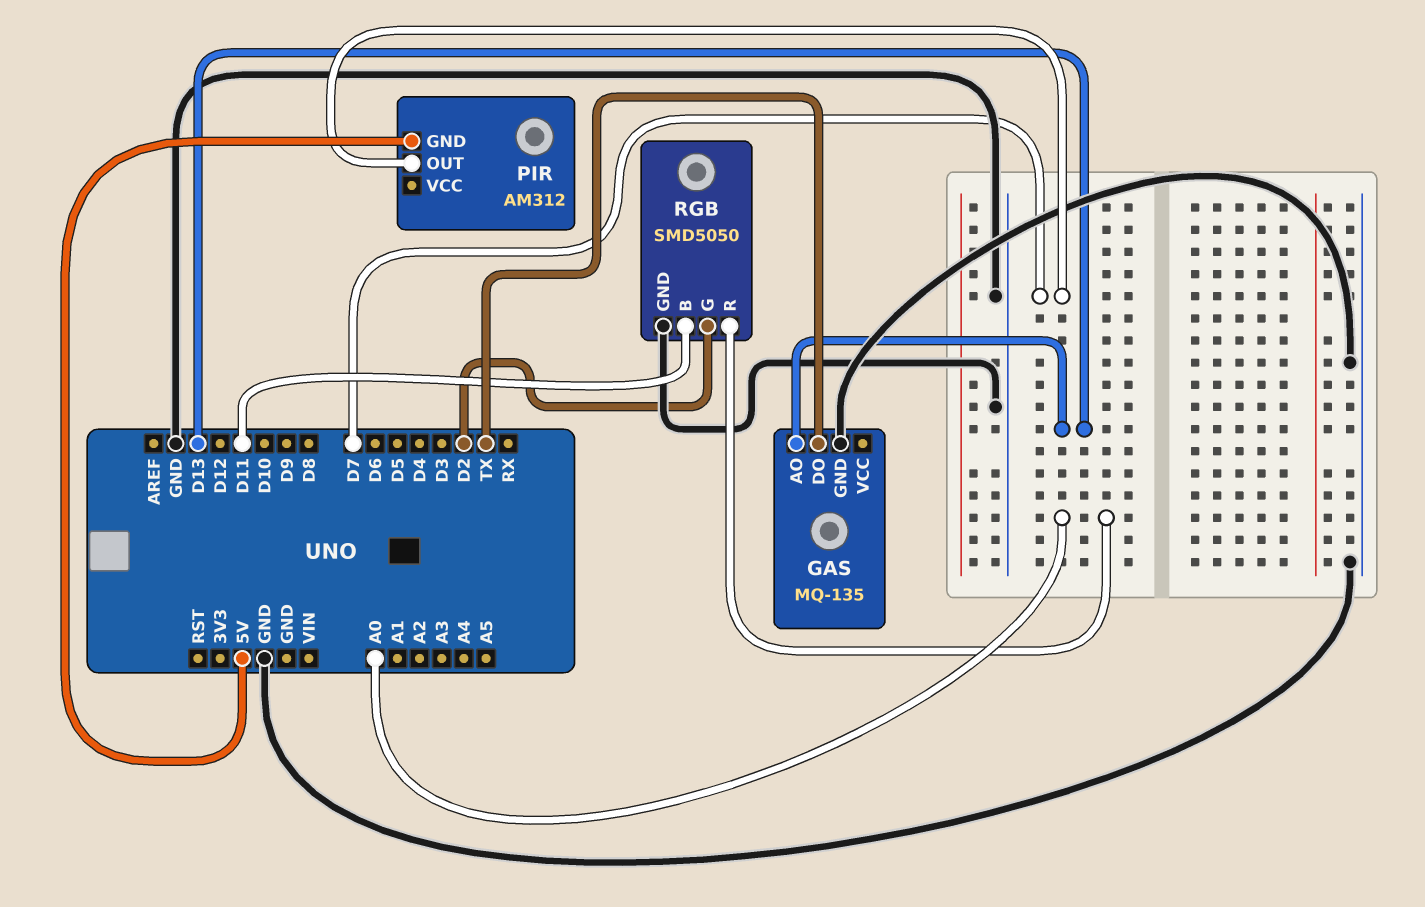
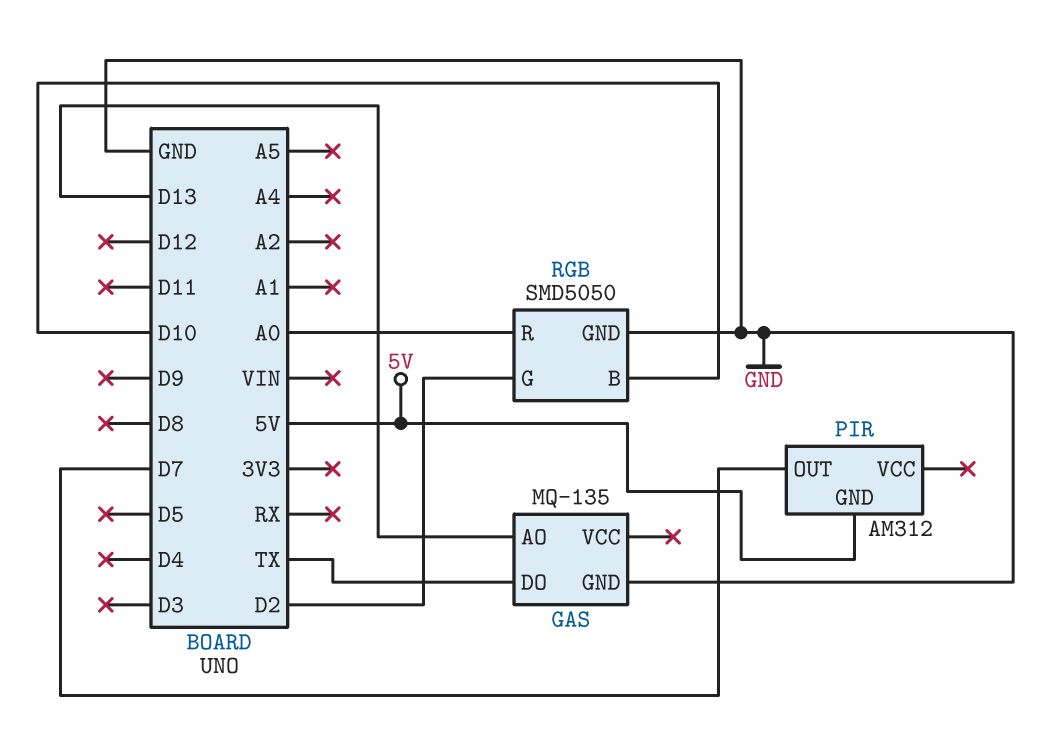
RGB pin B: D11 -> D10

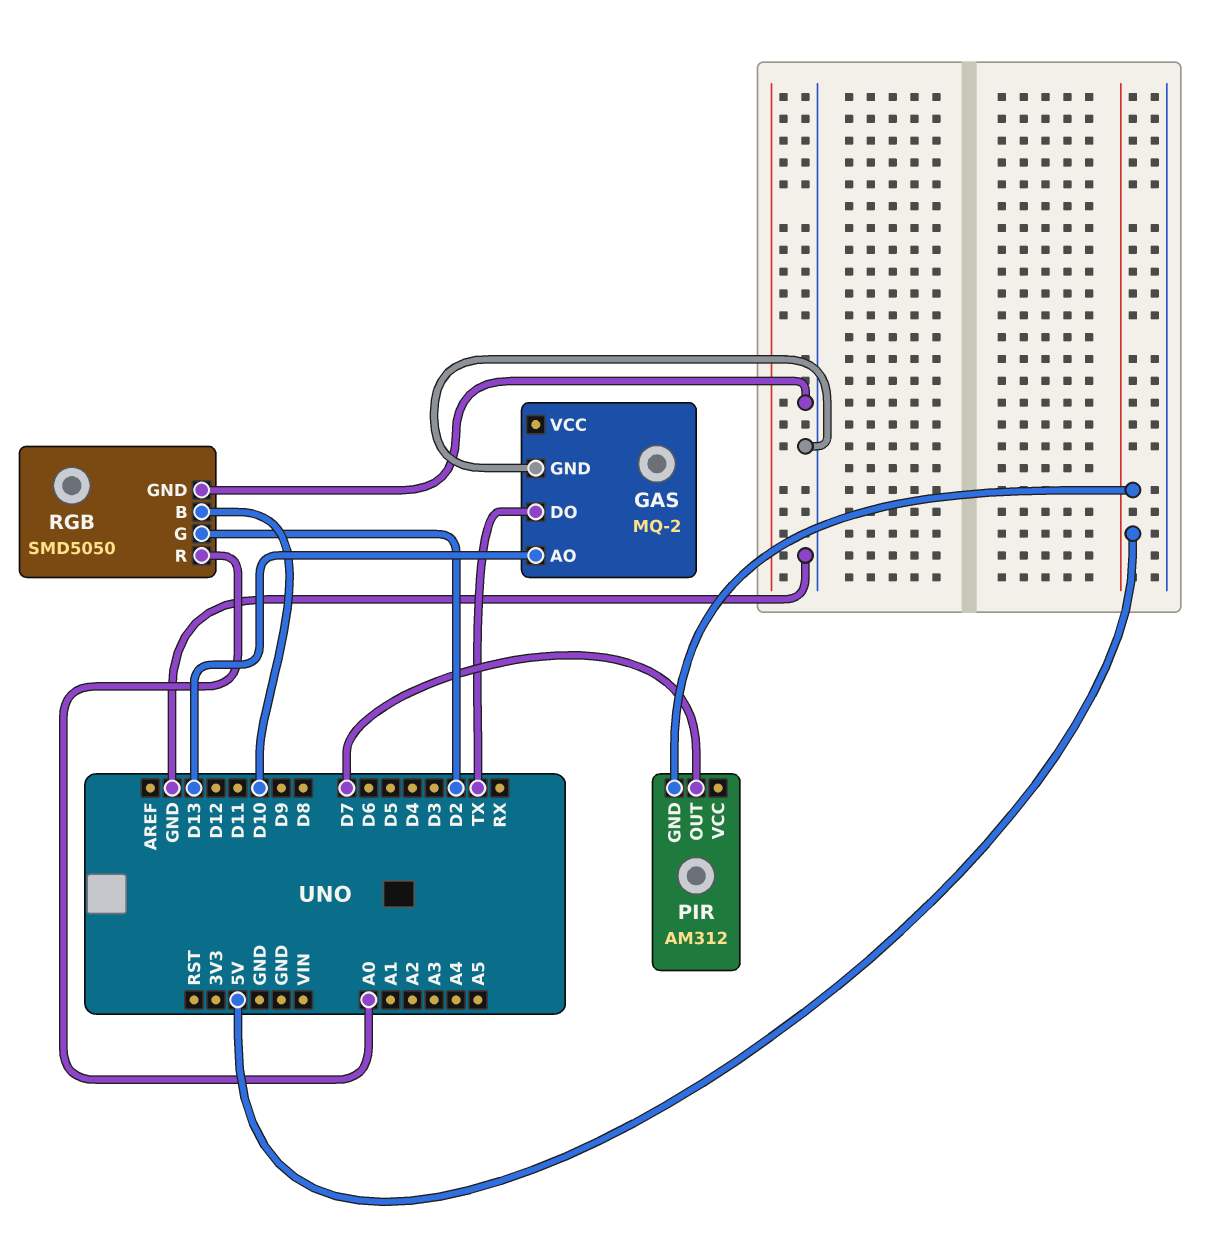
GAS: MQ-135 -> MQ-2

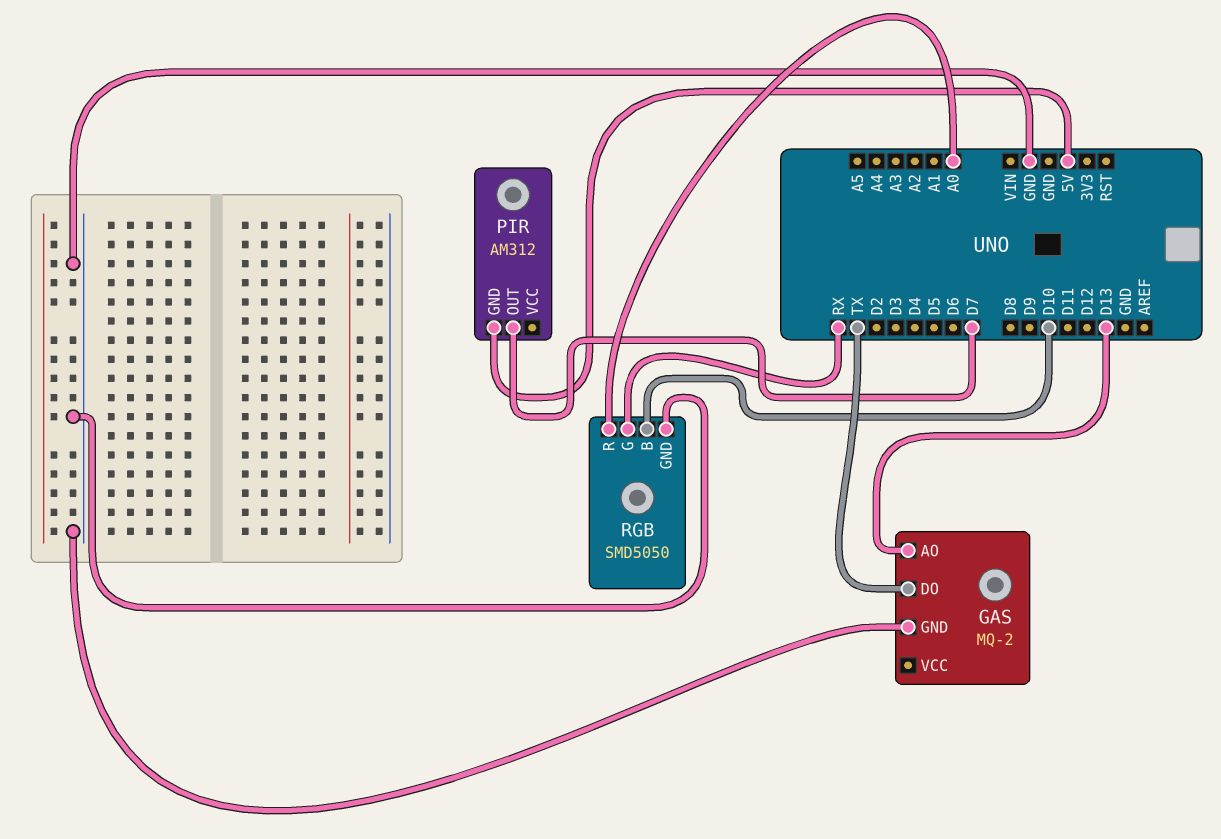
RGB pin G: D2 -> RX

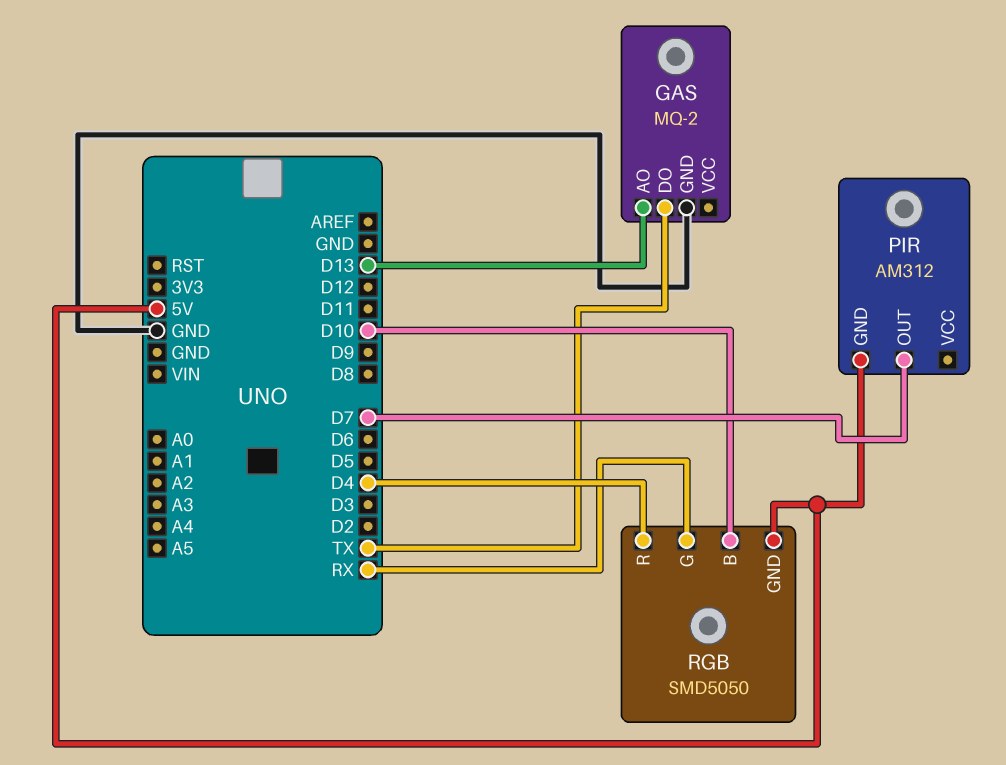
RGB pin GND: GND -> 5V
RGB pin R: A0 -> D4

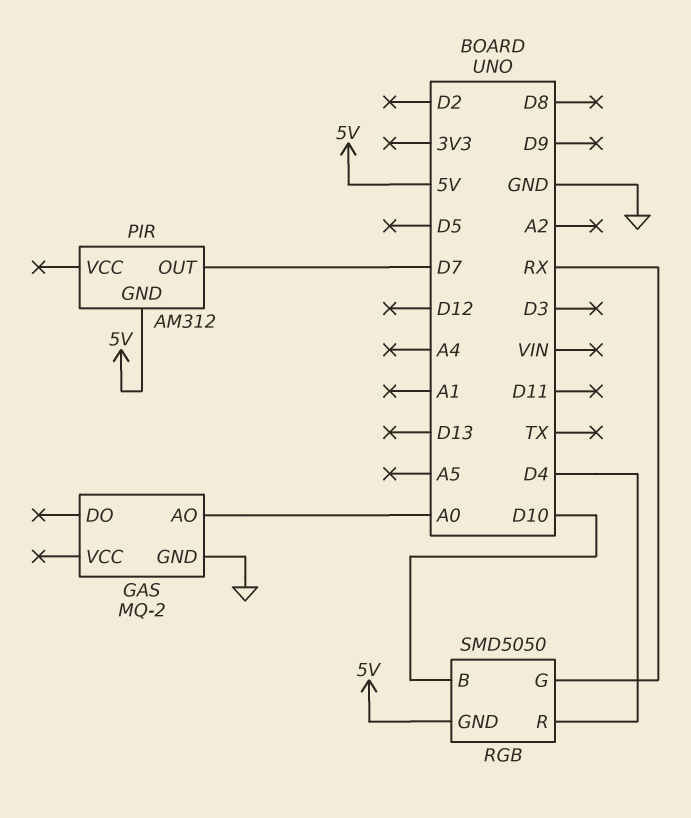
GAS pin AO: D13 -> A0
GAS pin DO: TX -> none

